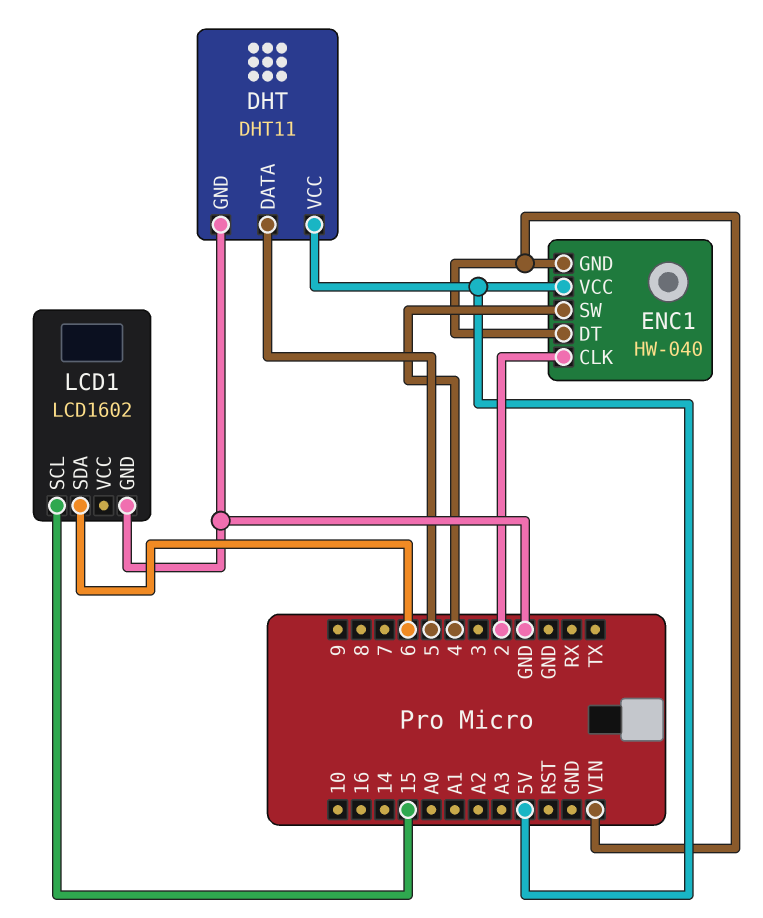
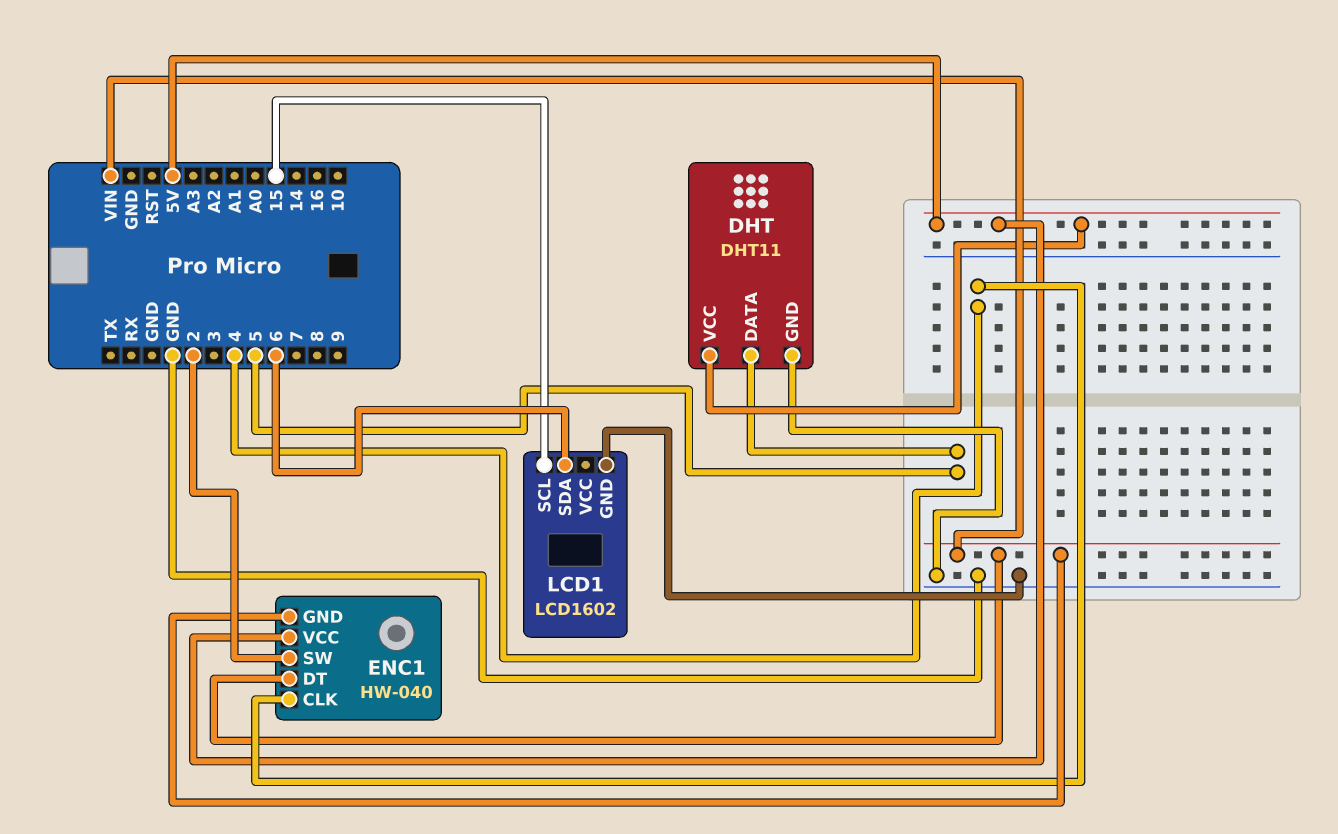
ENC1 pin CLK: 2 -> 4
ENC1 pin SW: 4 -> 2

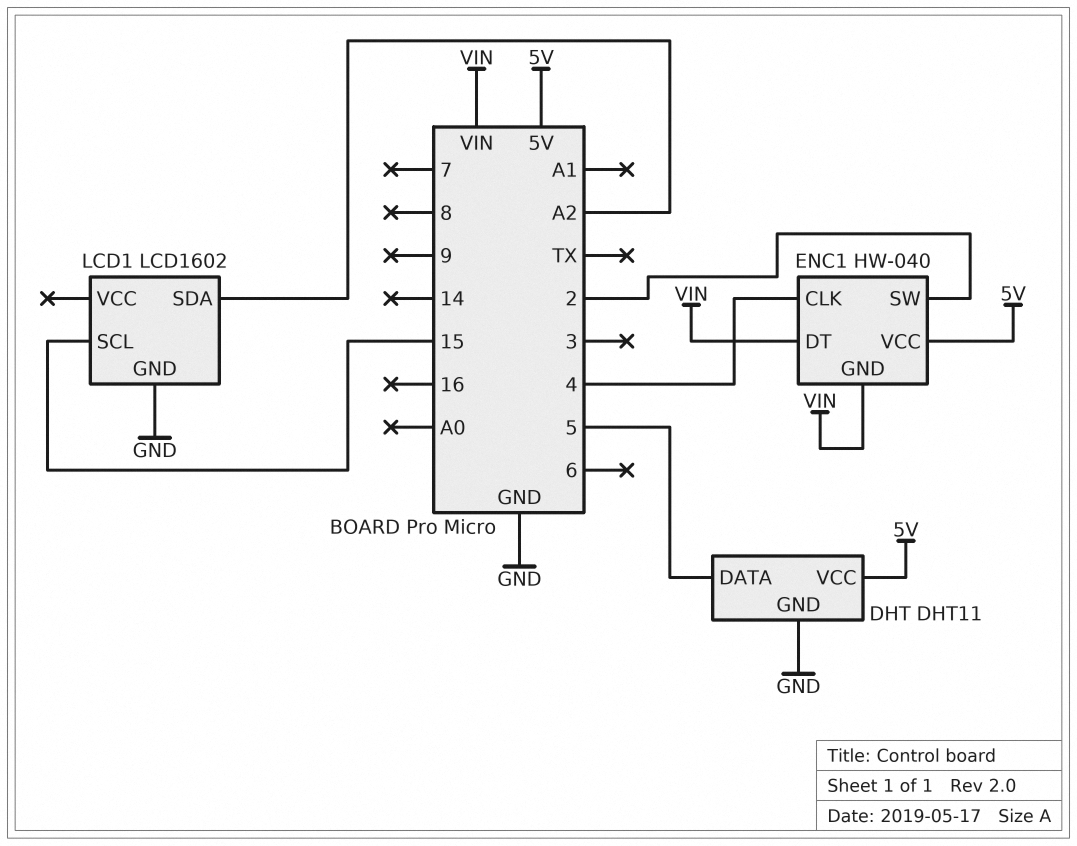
LCD1 pin SDA: 6 -> A2

